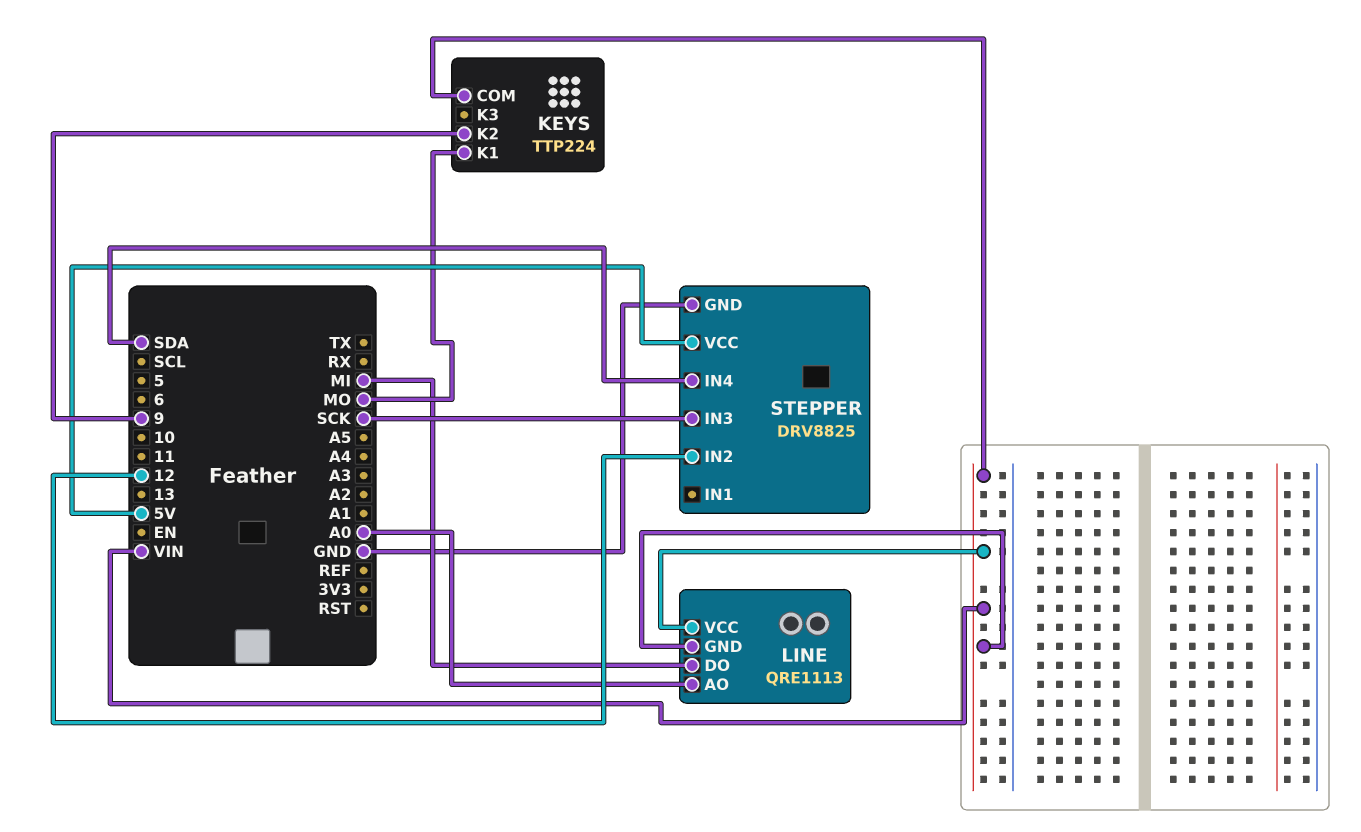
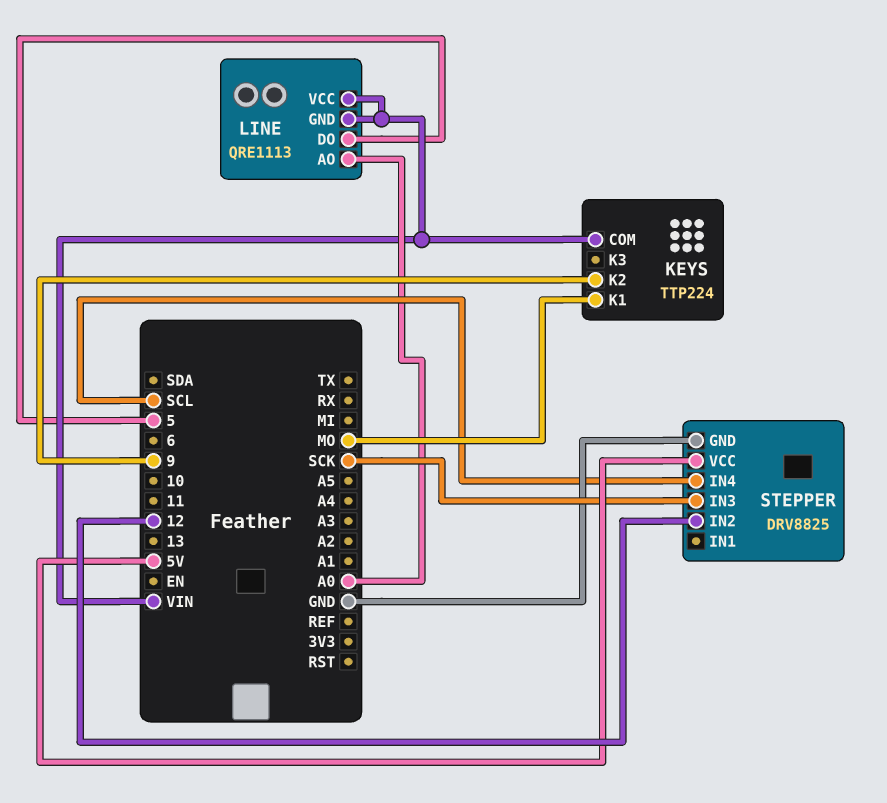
LINE pin DO: MI -> 5
STEPPER pin IN4: SDA -> SCL

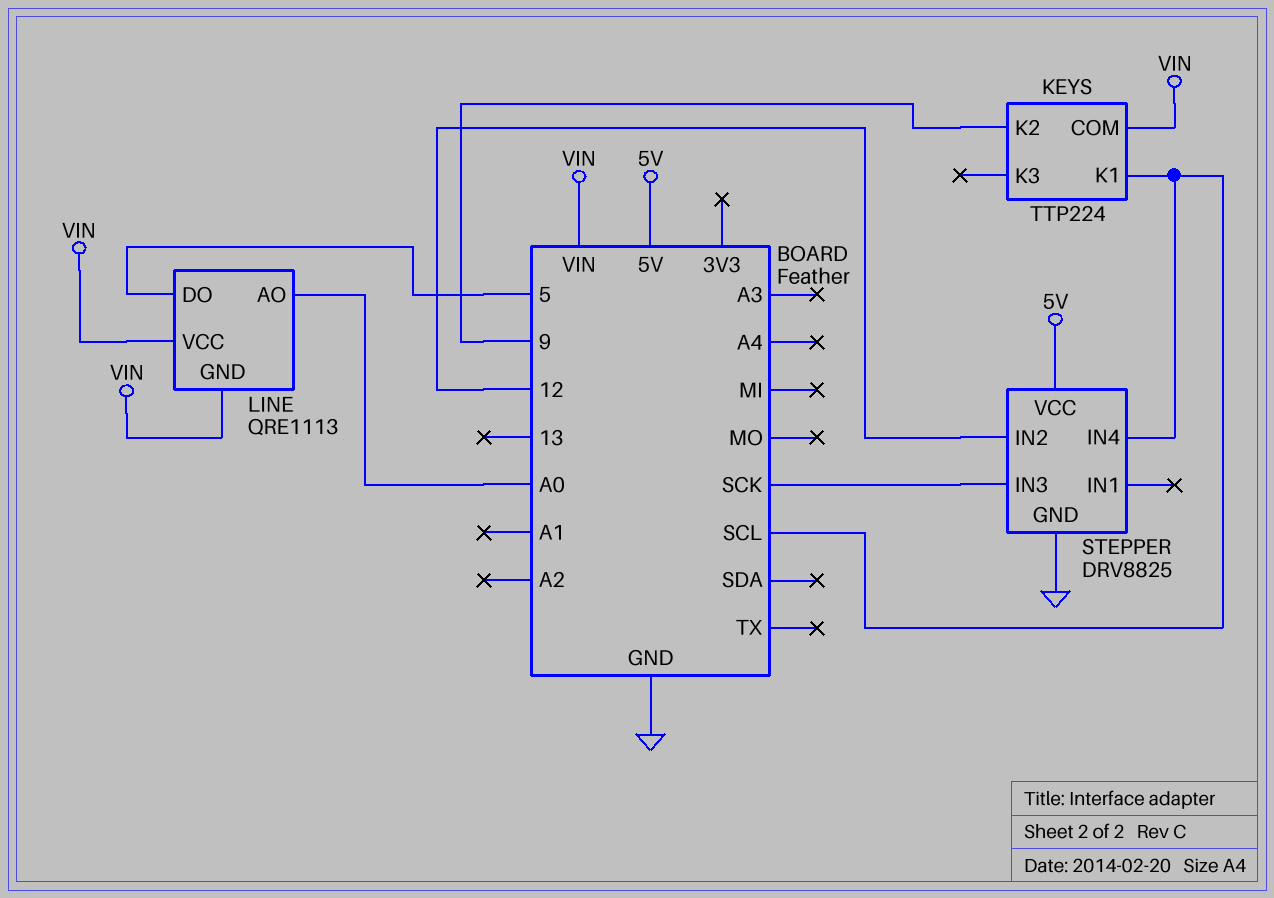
KEYS pin K1: MO -> SCL

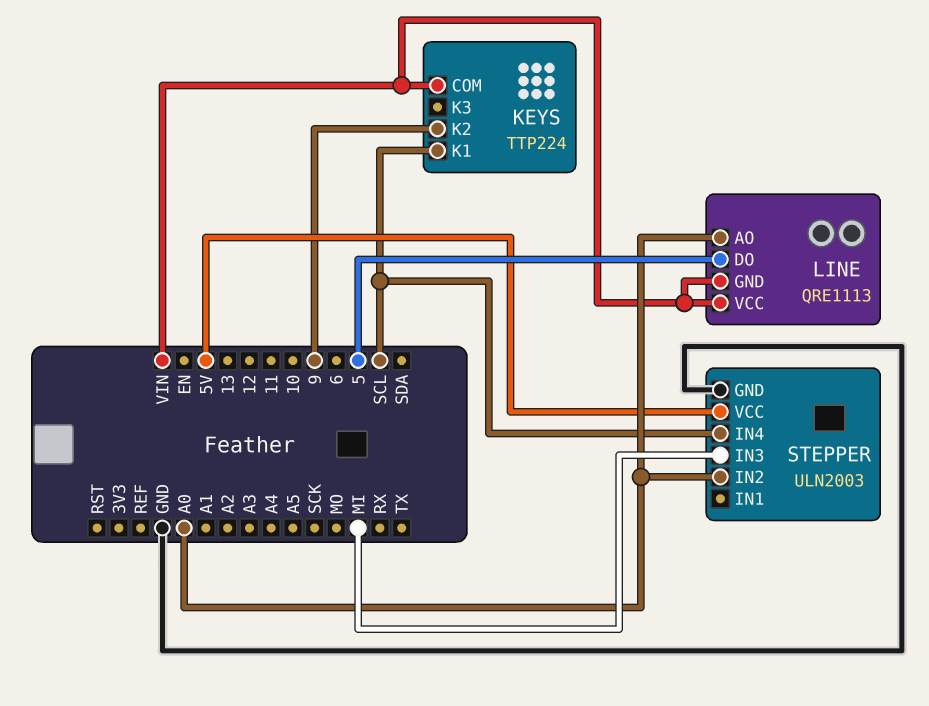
STEPPER: DRV8825 -> ULN2003
STEPPER pin IN2: 12 -> A0
STEPPER pin IN3: SCK -> MI

